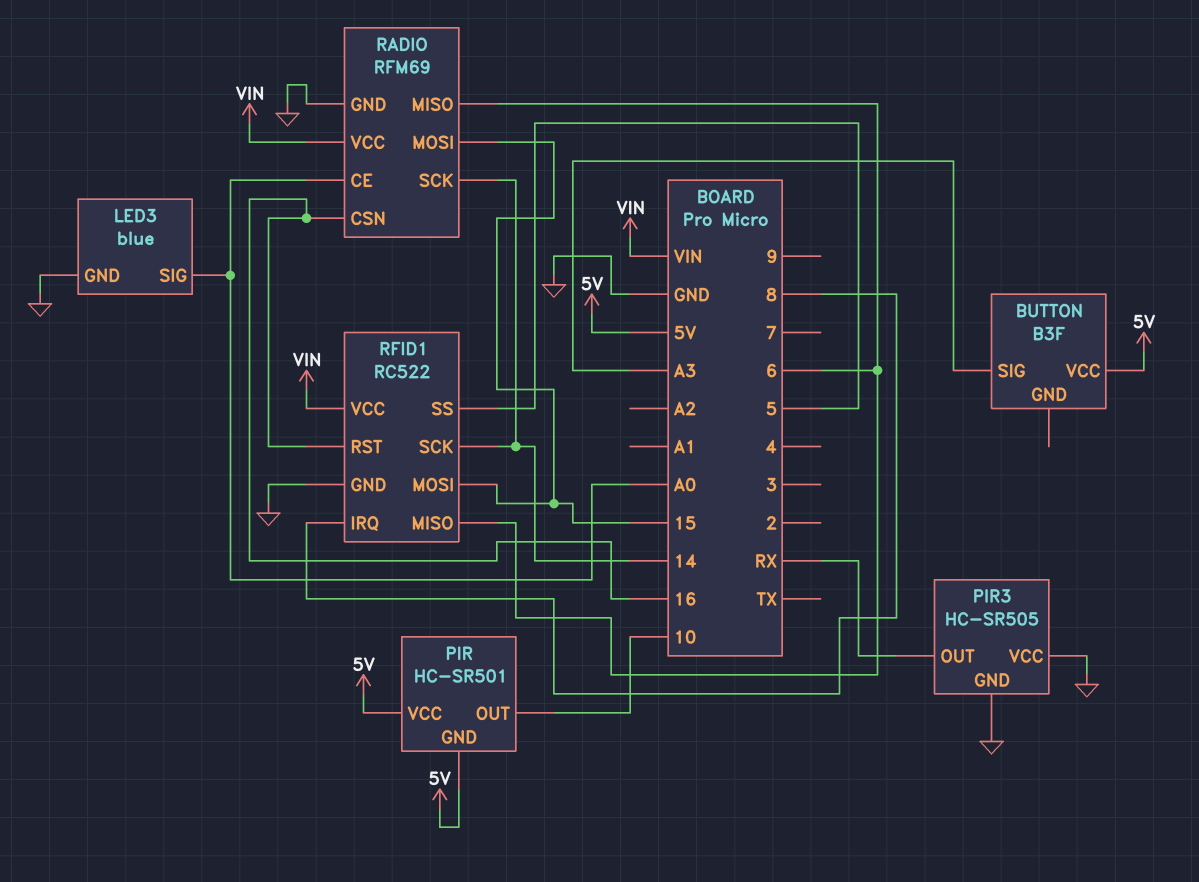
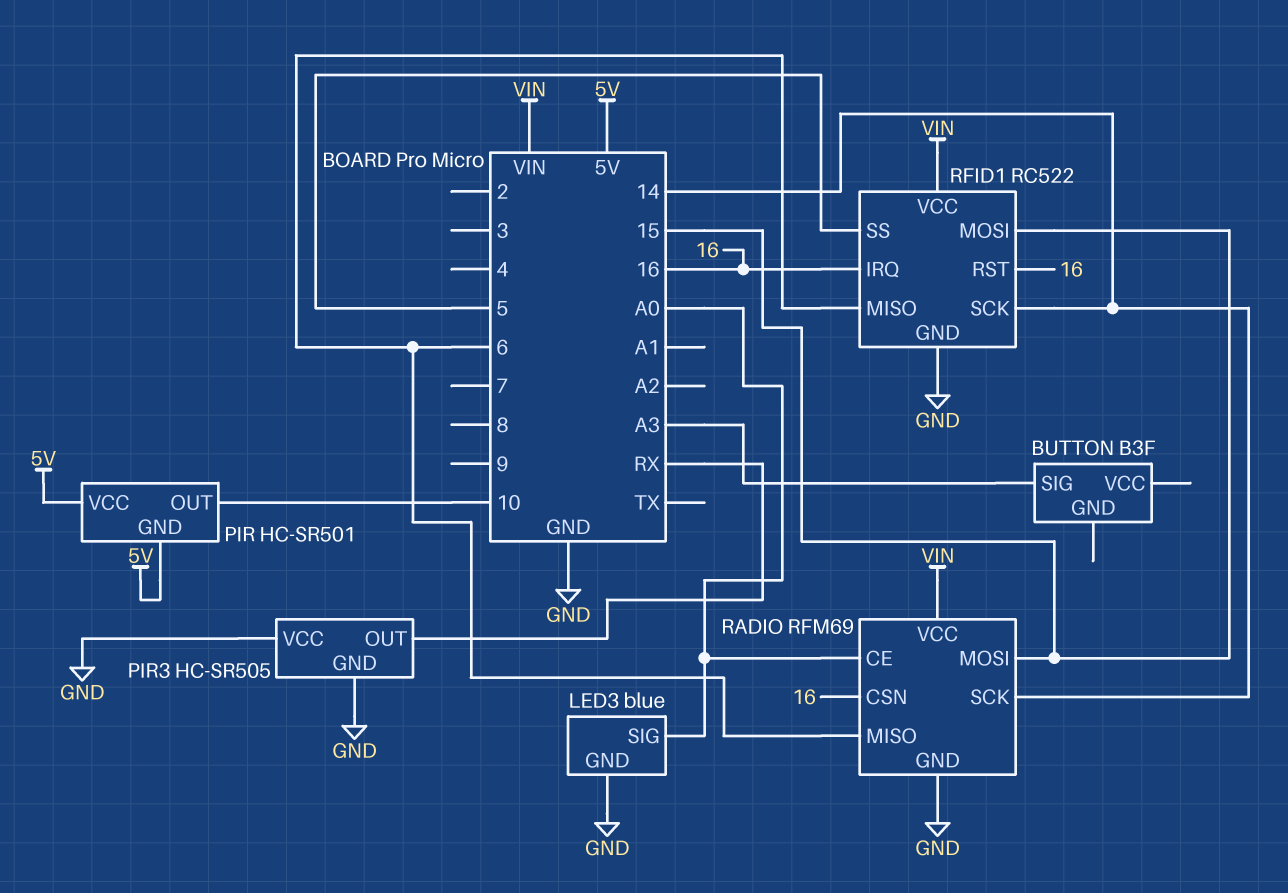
BUTTON pin VCC: 5V -> none
RFID1 pin IRQ: 8 -> 16

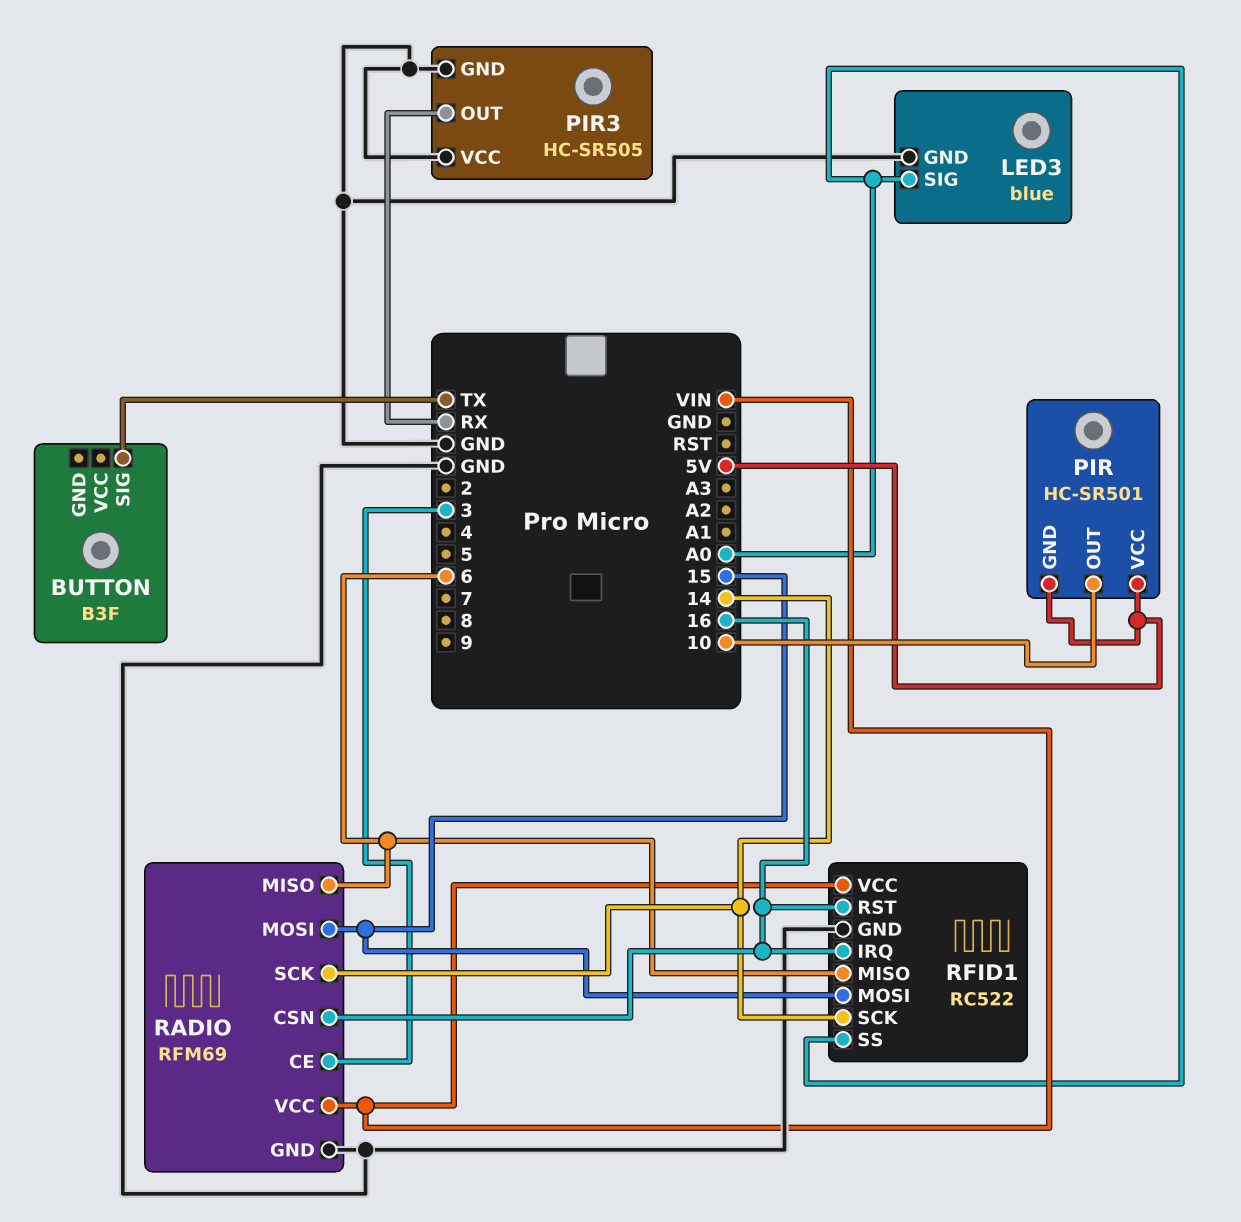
BUTTON pin SIG: A3 -> TX
RADIO pin CE: A0 -> 3
RFID1 pin SS: 5 -> A0

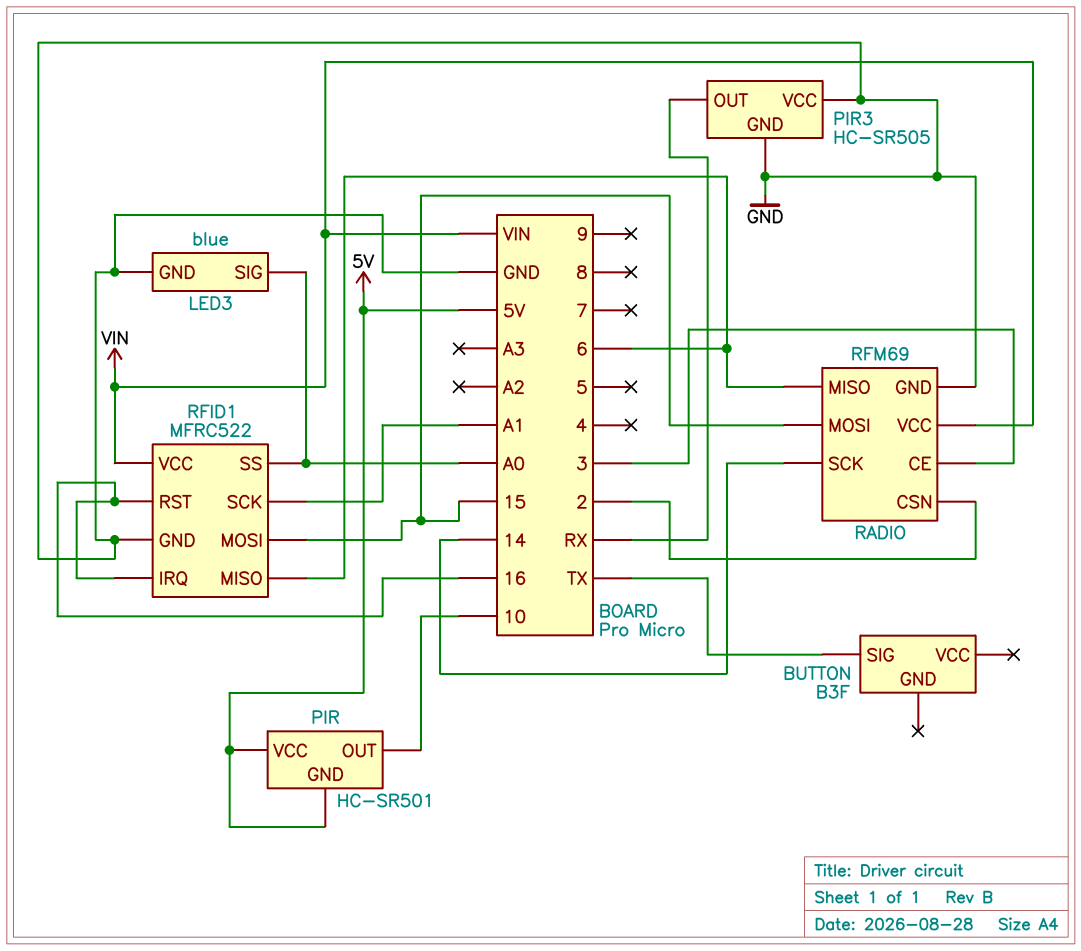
RADIO pin CSN: 16 -> 2
RFID1: RC522 -> MFRC522
RFID1 pin SCK: 14 -> A1

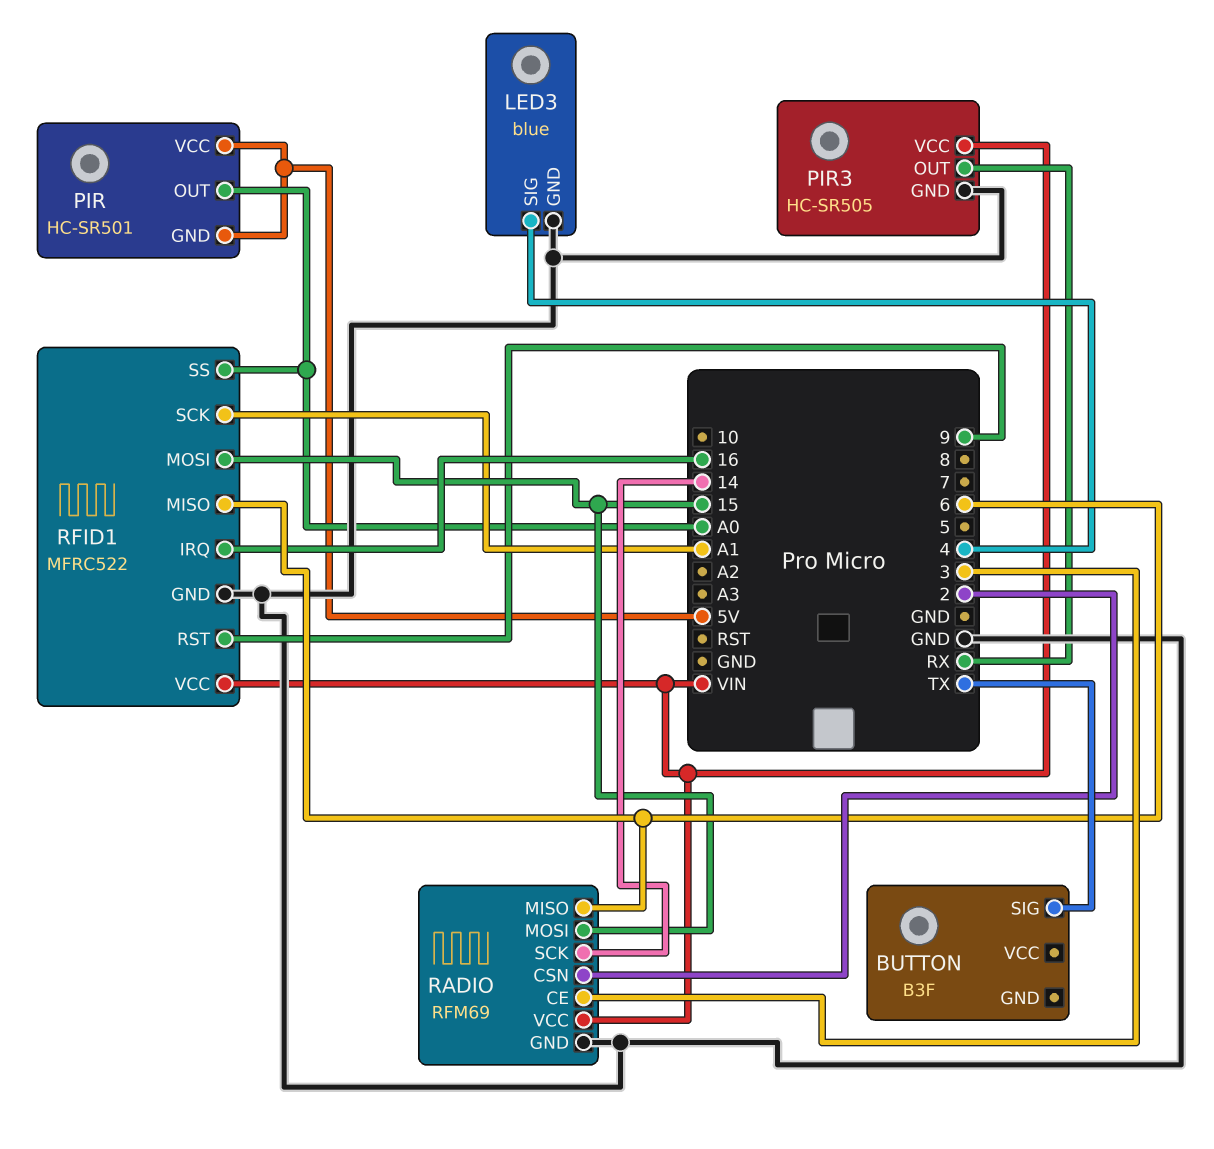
LED3 pin SIG: A0 -> 4
PIR pin OUT: 10 -> A0
PIR3 pin VCC: GND -> VIN
RFID1 pin RST: 16 -> 9

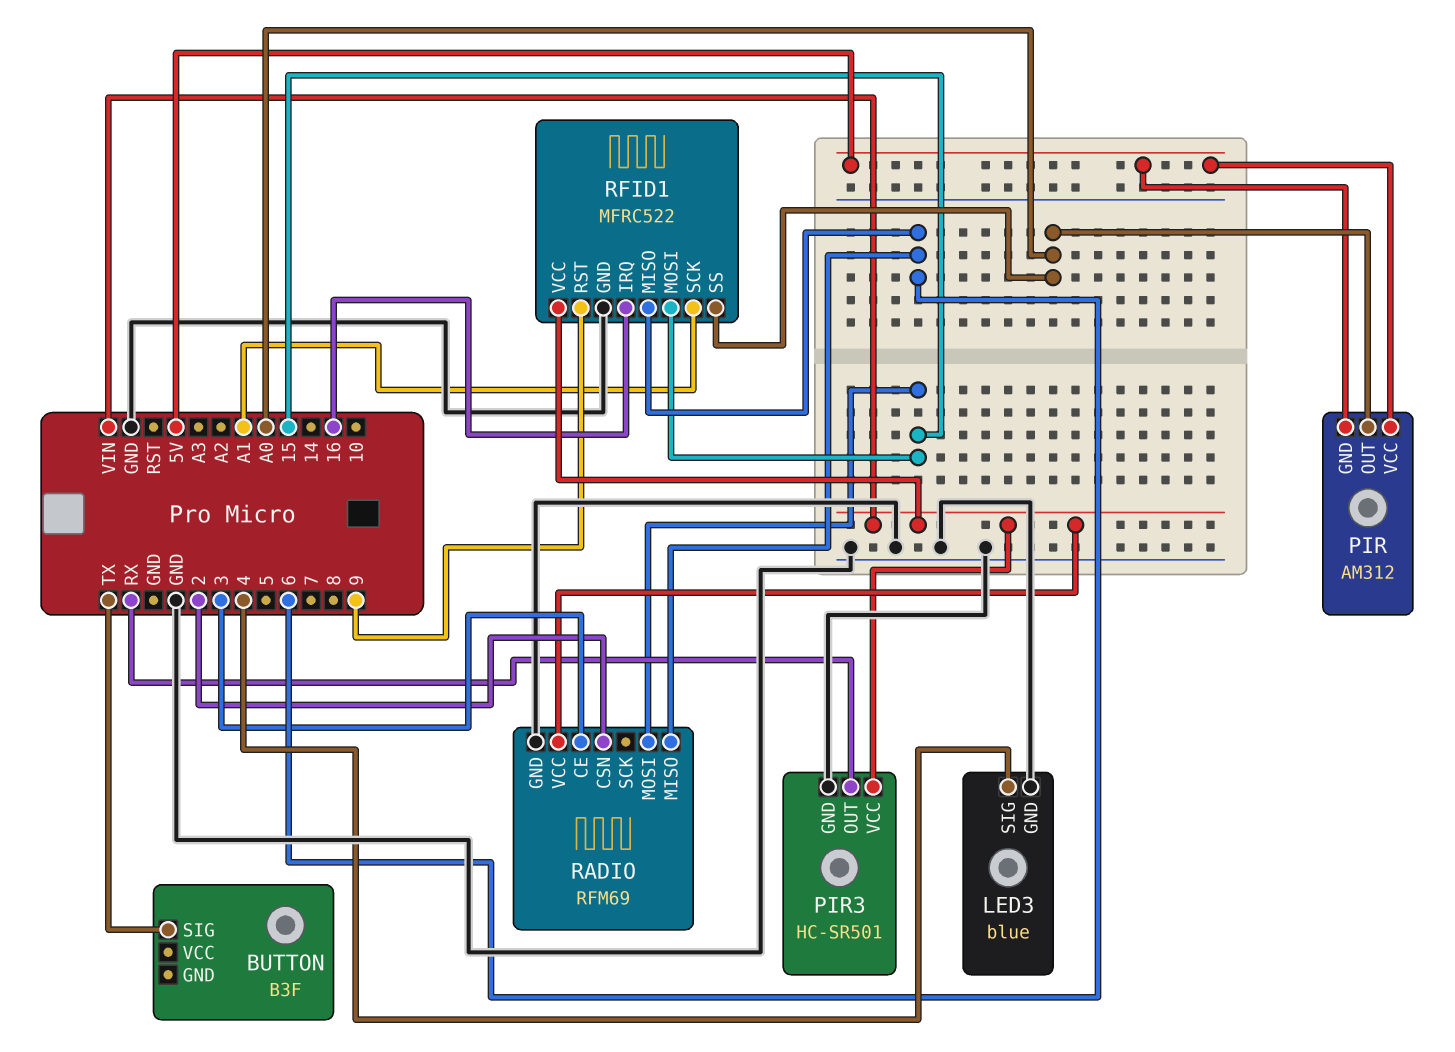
PIR: HC-SR501 -> AM312
PIR3: HC-SR505 -> HC-SR501
RADIO pin SCK: 14 -> none

